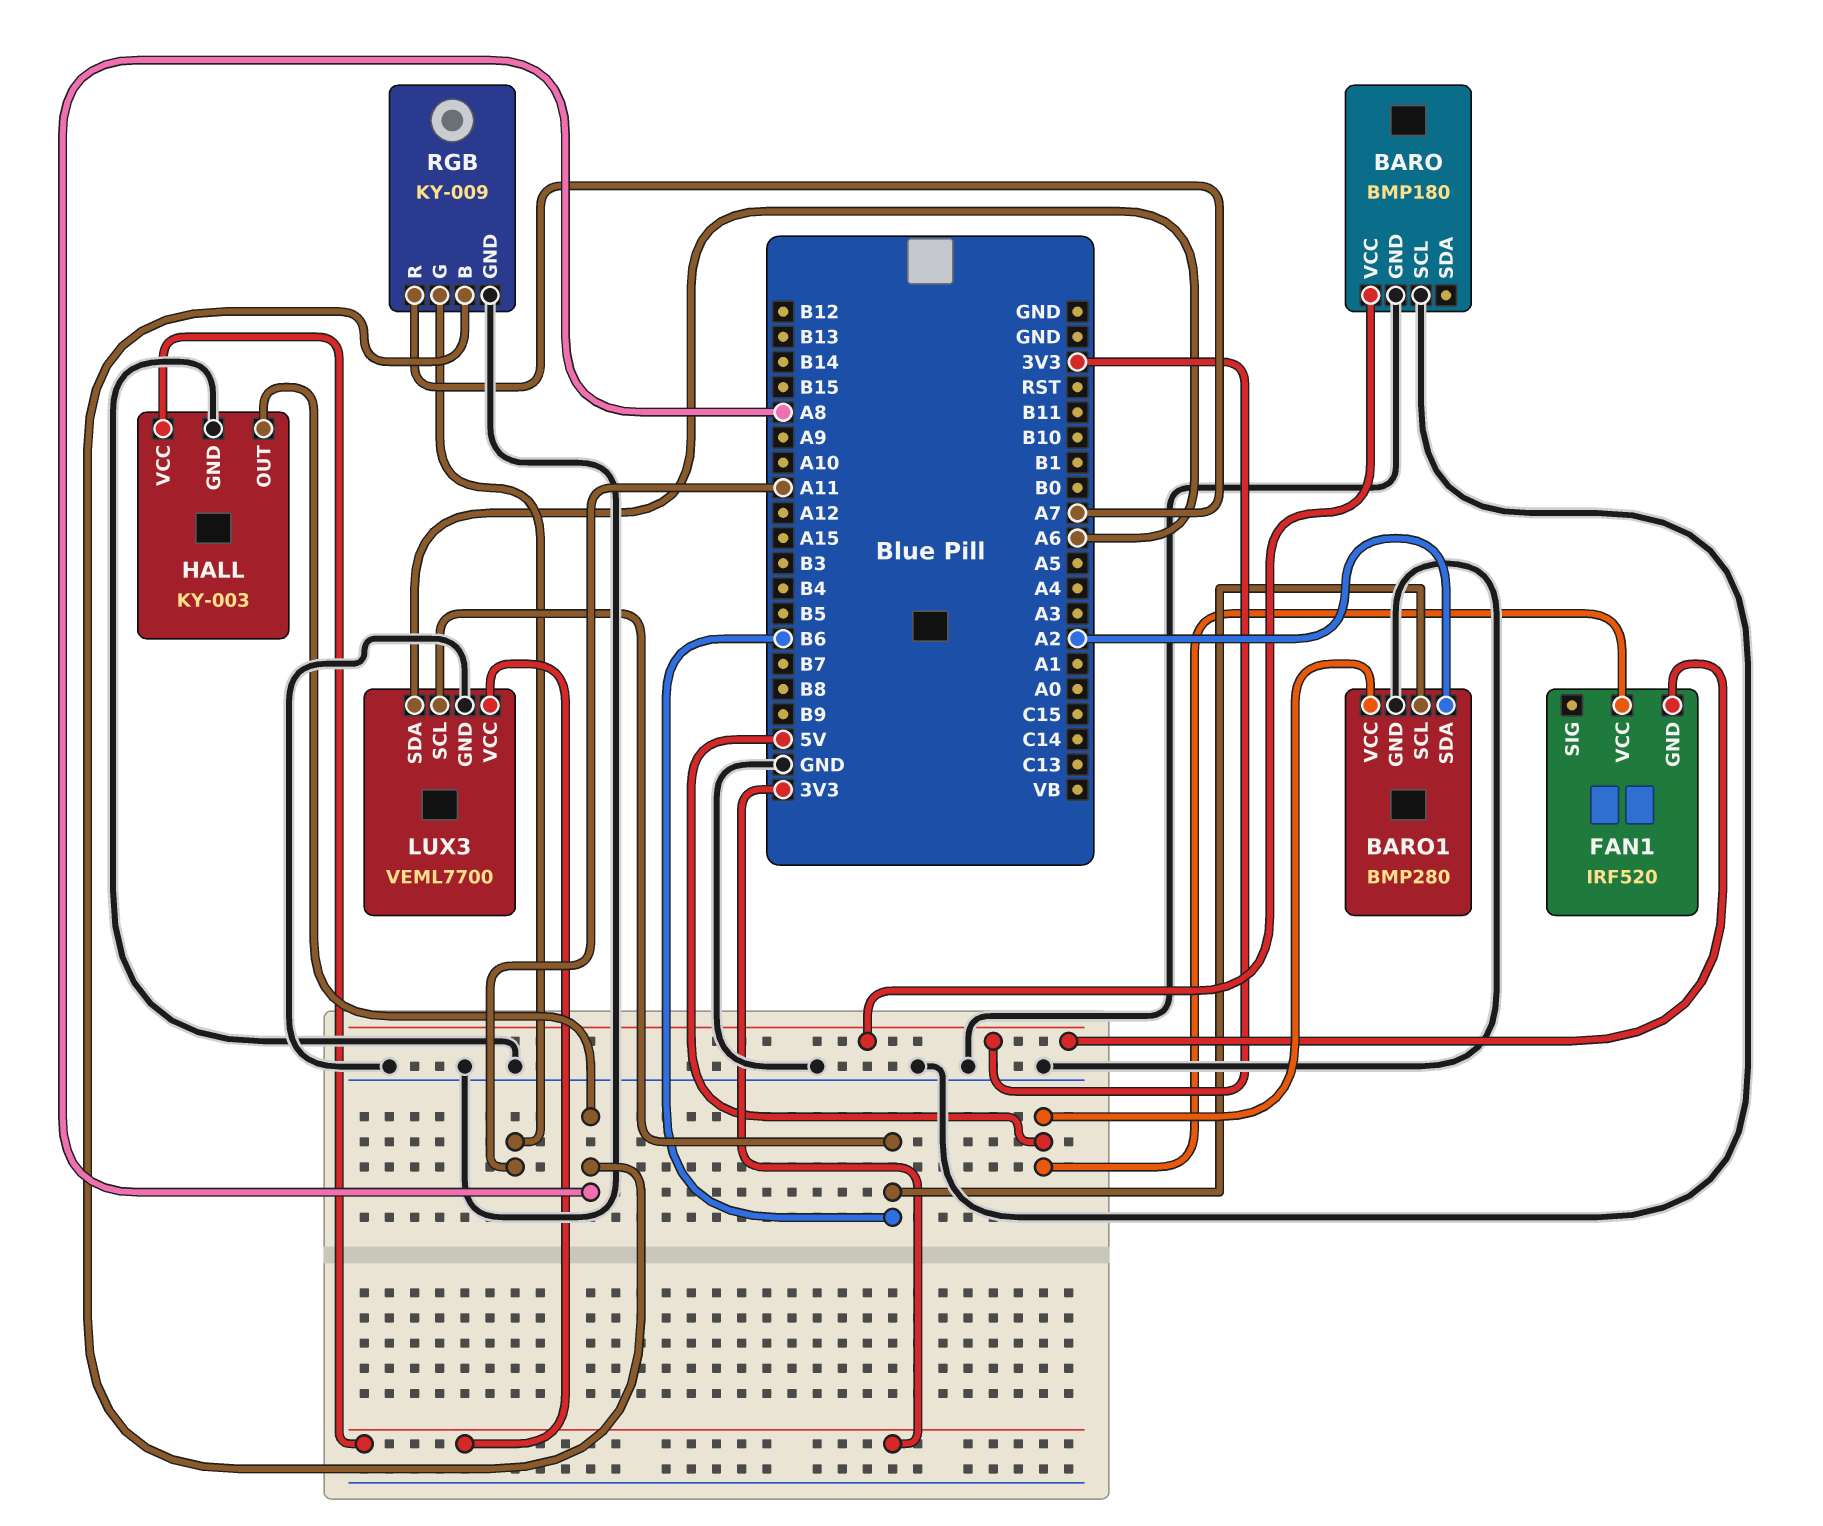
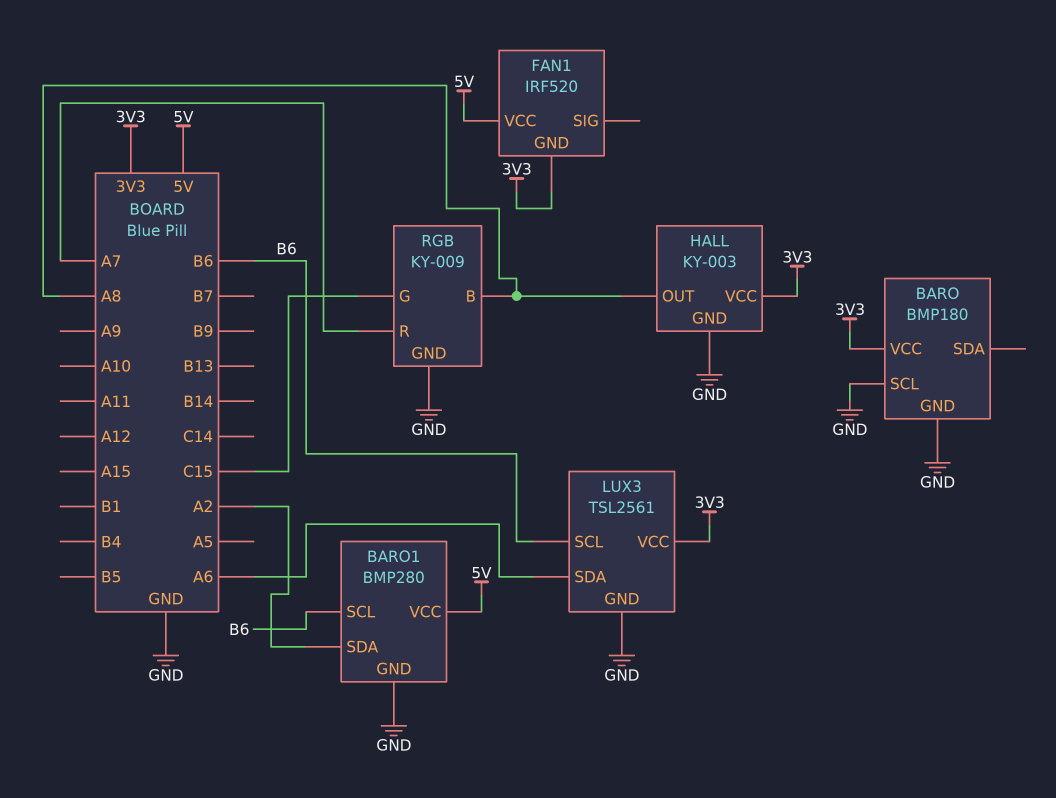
LUX3: VEML7700 -> TSL2561
RGB pin G: A11 -> C15

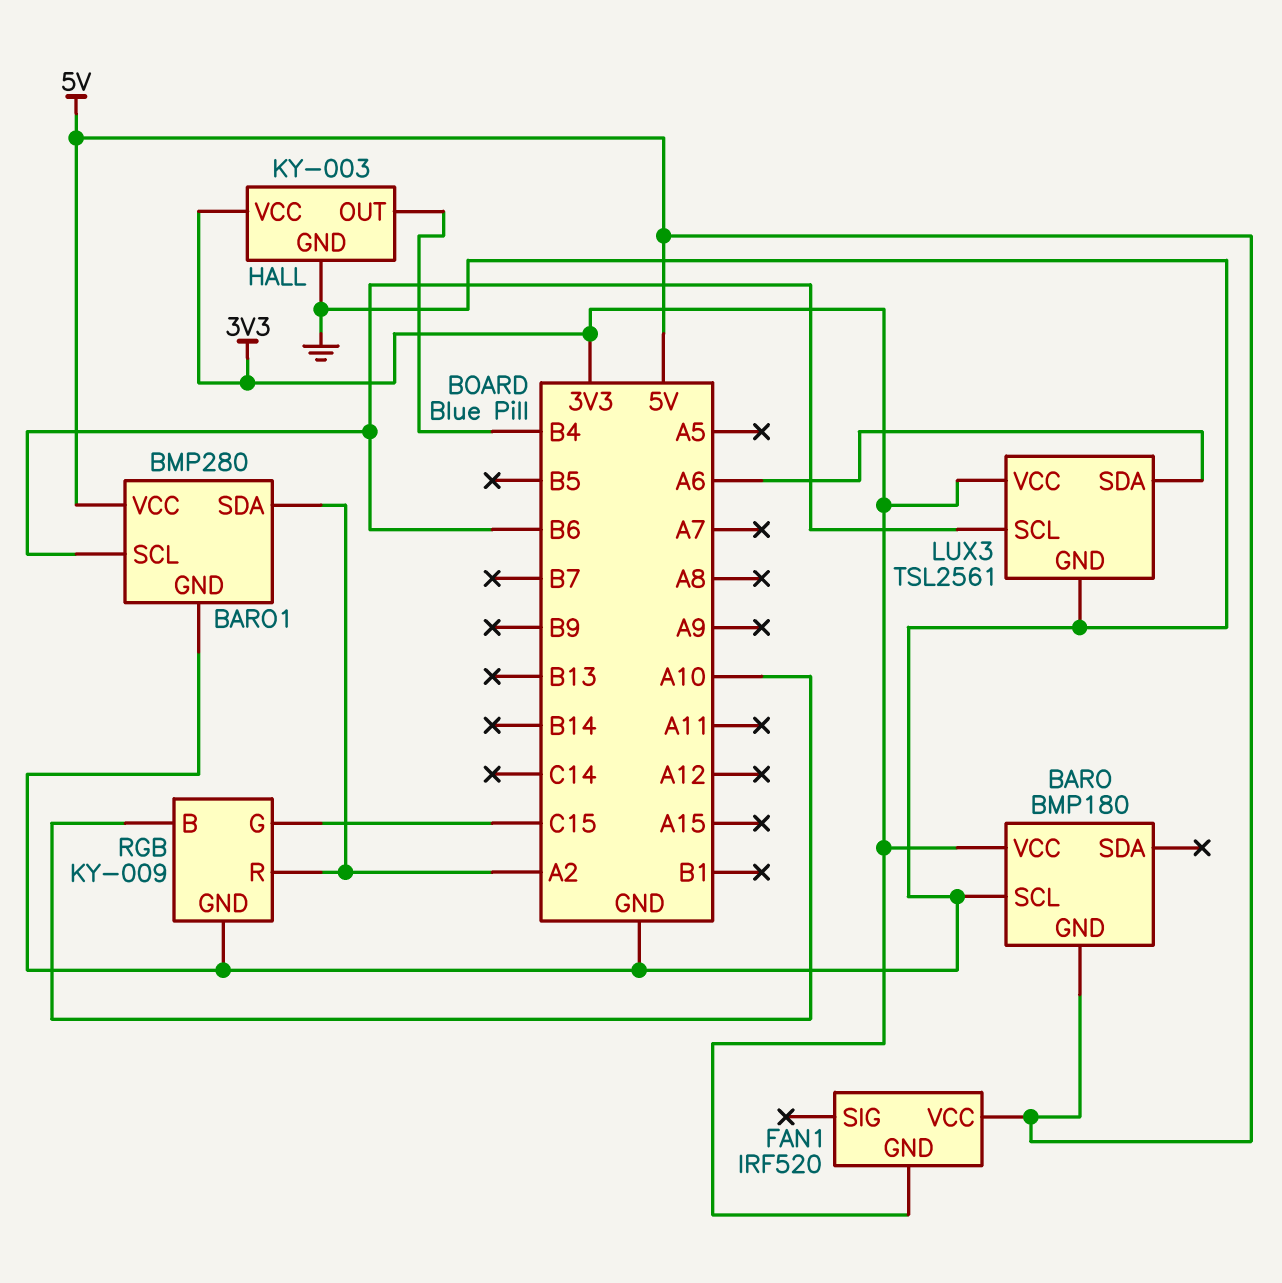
BARO pin GND: GND -> 5V
HALL pin OUT: A8 -> B4
RGB pin B: A8 -> A10
RGB pin R: A7 -> A2

